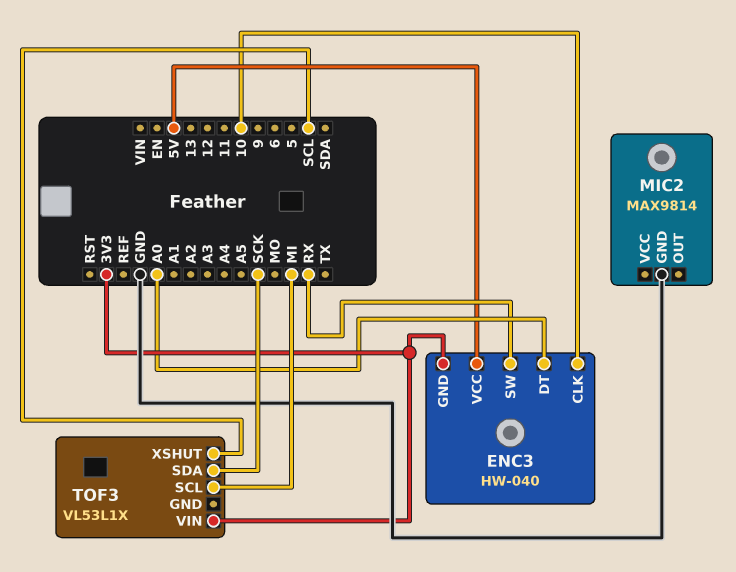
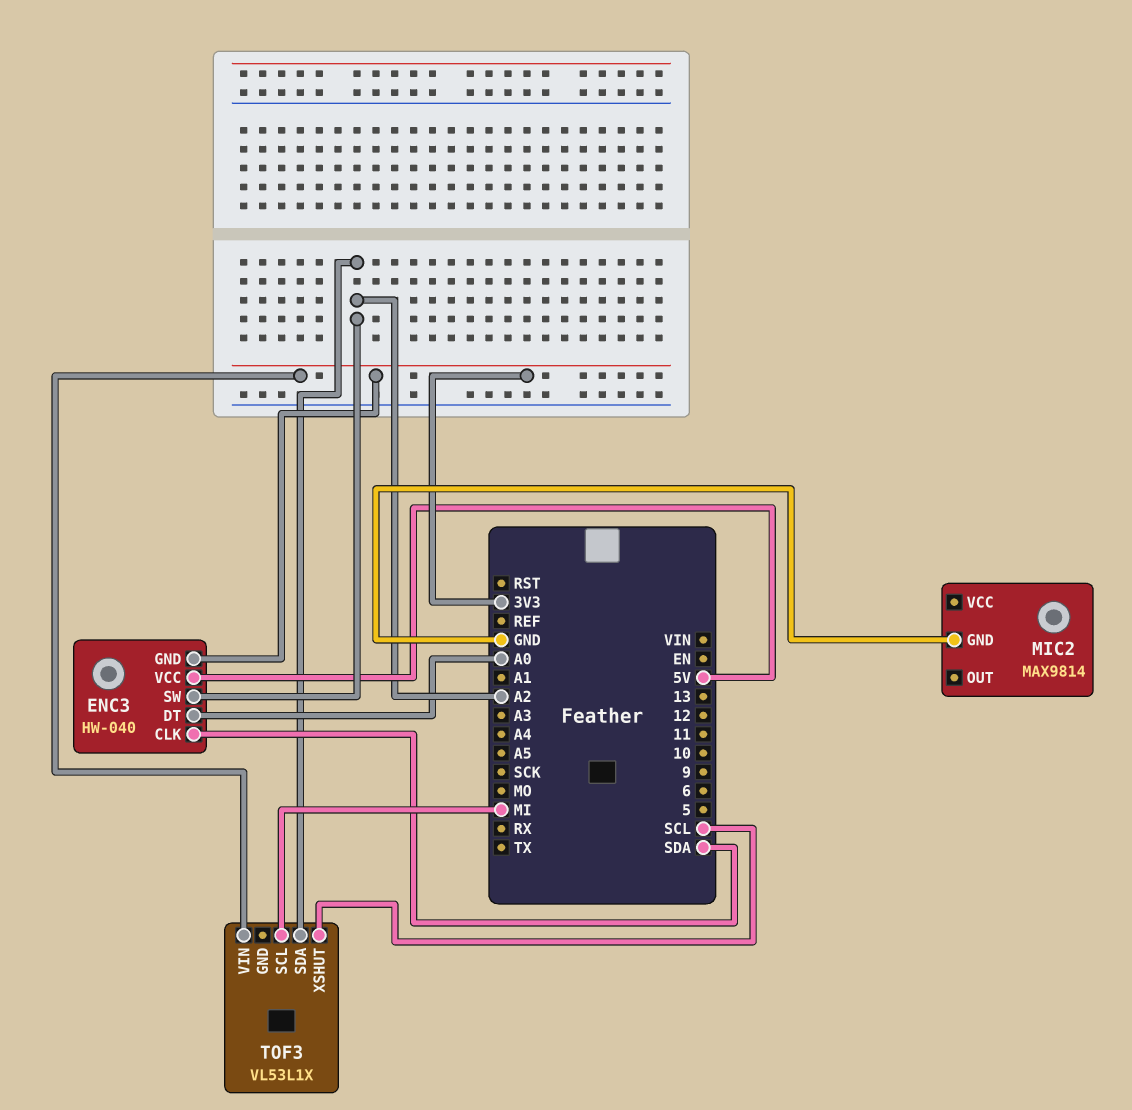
ENC3 pin CLK: 10 -> SDA
ENC3 pin SW: RX -> A2
TOF3 pin SDA: SCK -> A2

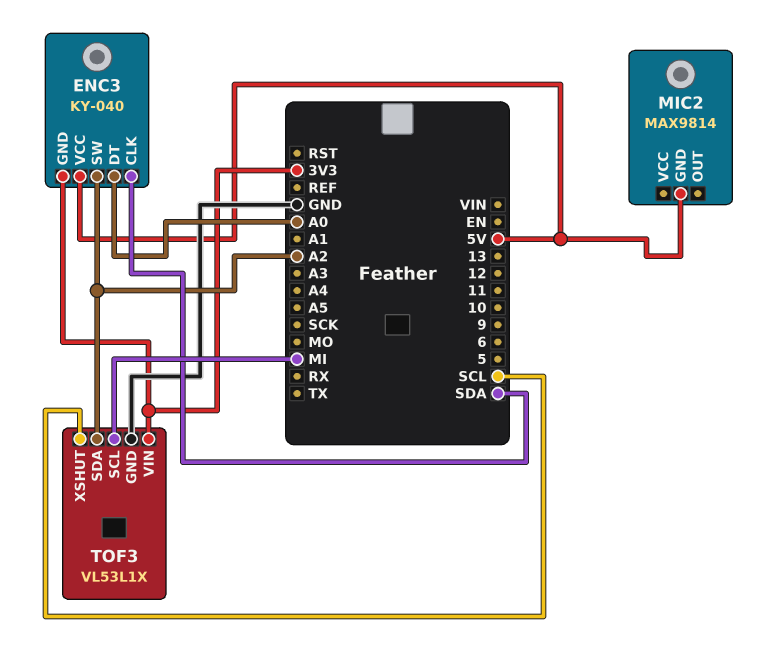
ENC3: HW-040 -> KY-040
MIC2 pin GND: GND -> 5V
TOF3 pin GND: none -> GND

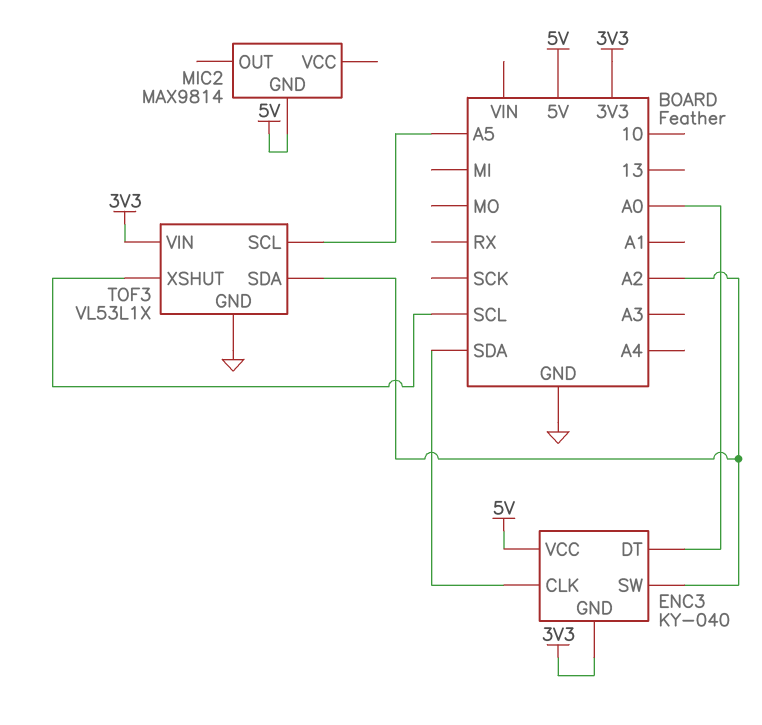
TOF3 pin SCL: MI -> A5

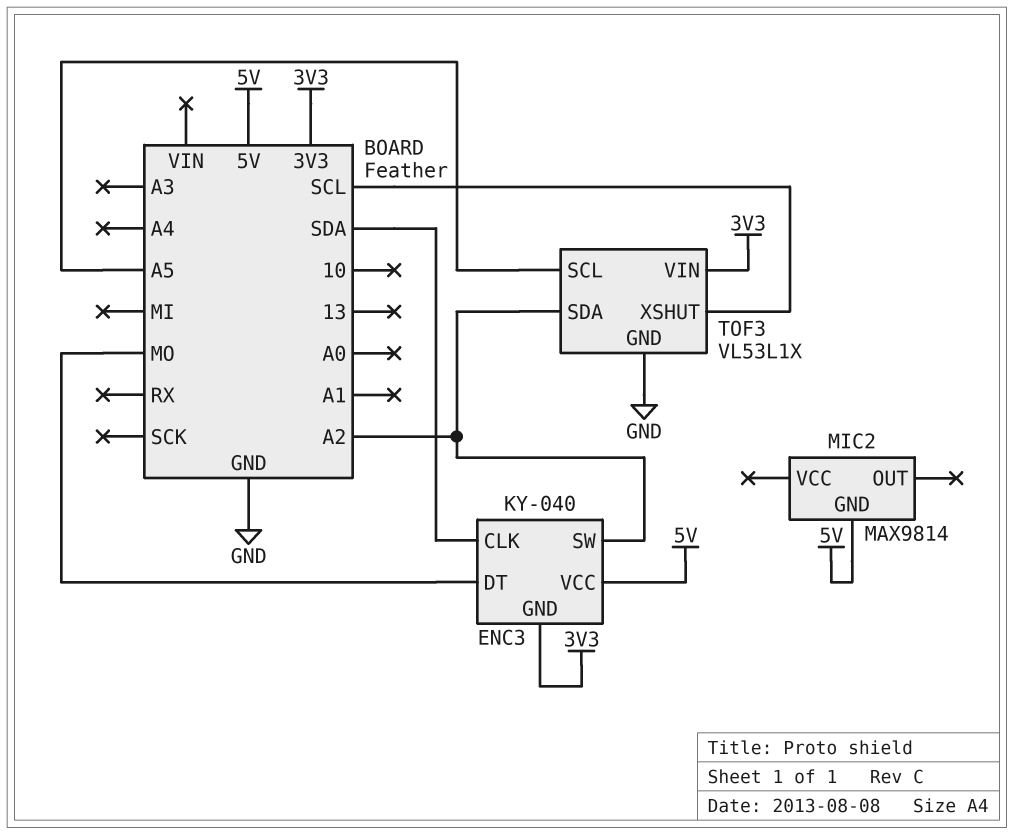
ENC3 pin DT: A0 -> MO

